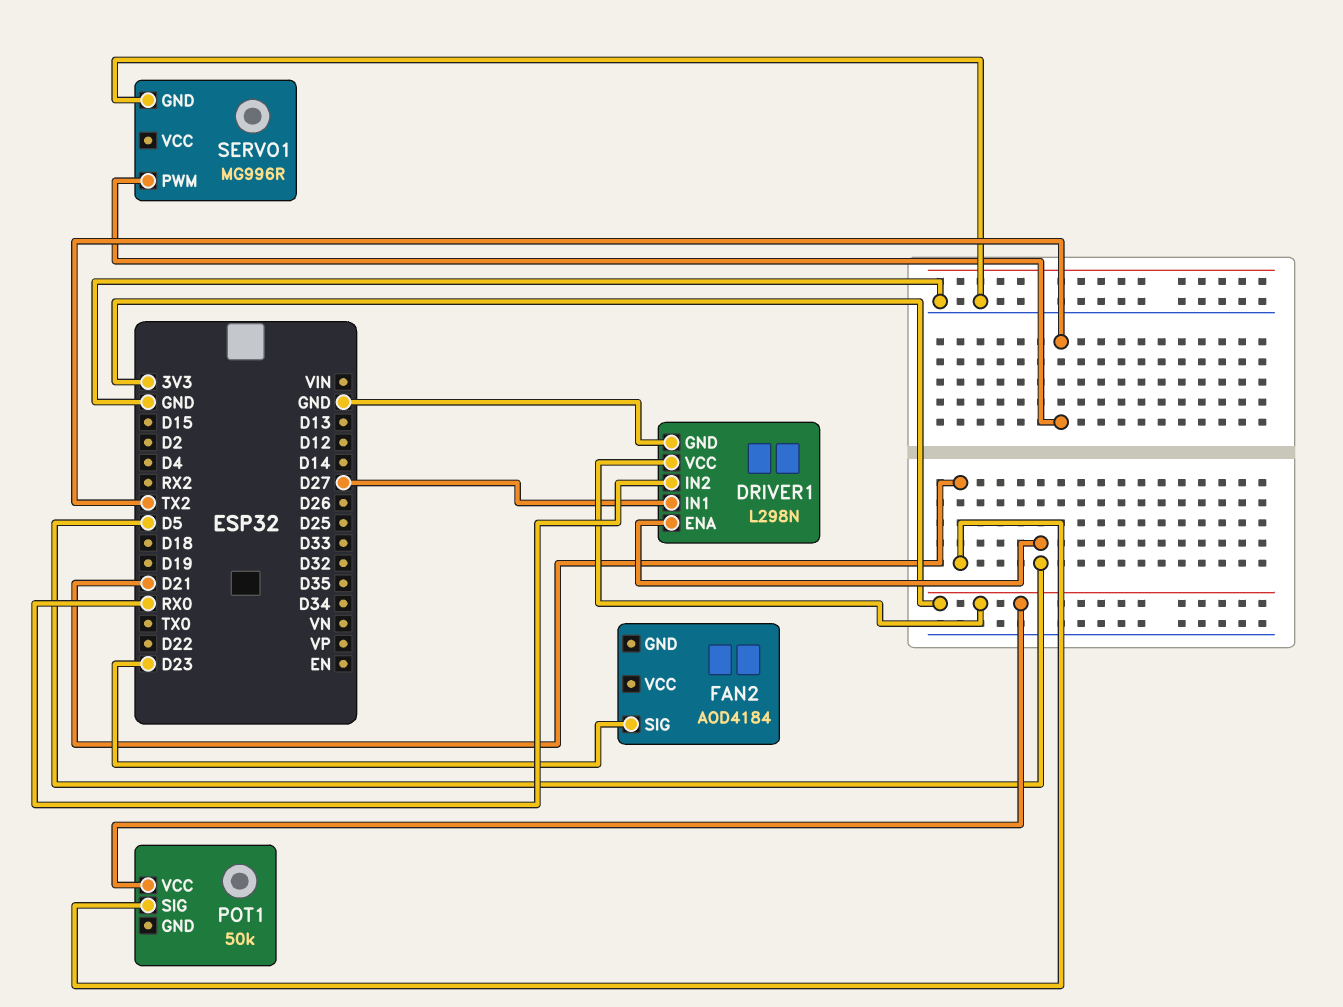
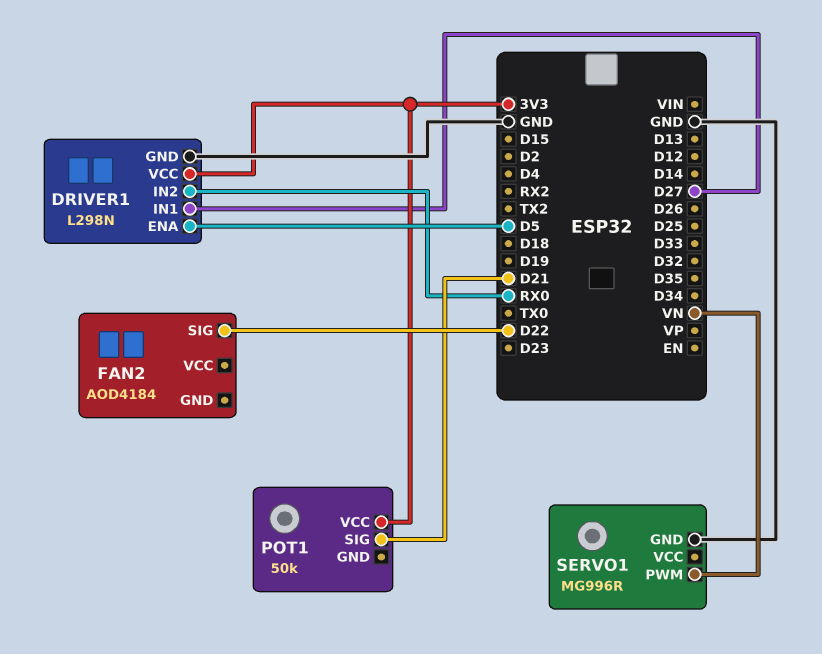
FAN2 pin SIG: D23 -> D22
SERVO1 pin PWM: TX2 -> VN

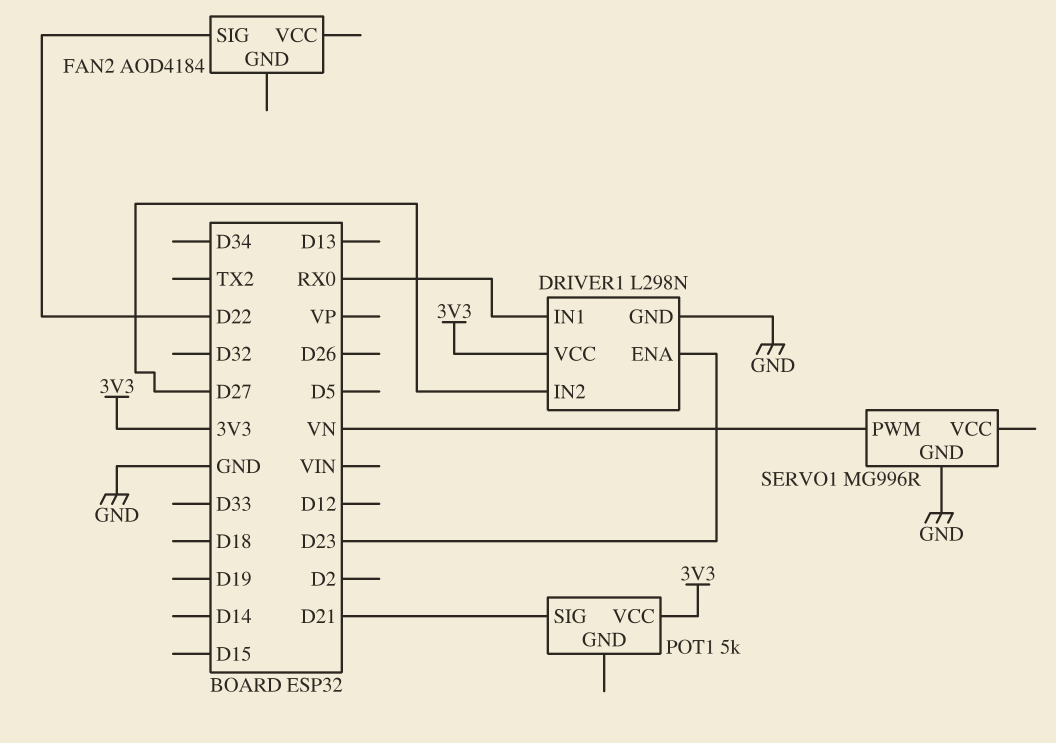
DRIVER1 pin ENA: D5 -> D23
DRIVER1 pin IN1: D27 -> RX0
DRIVER1 pin IN2: RX0 -> D27
POT1: 50k -> 5k

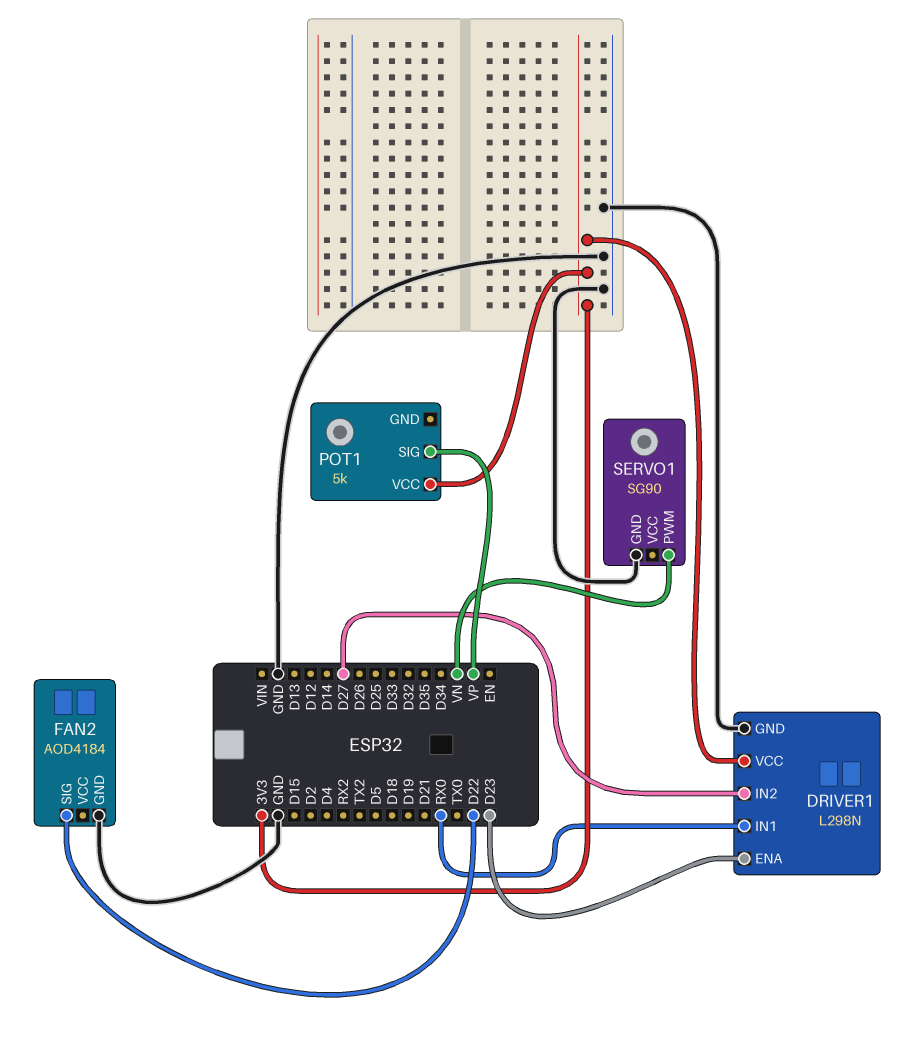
FAN2 pin GND: none -> GND
POT1 pin SIG: D21 -> VP
SERVO1: MG996R -> SG90

